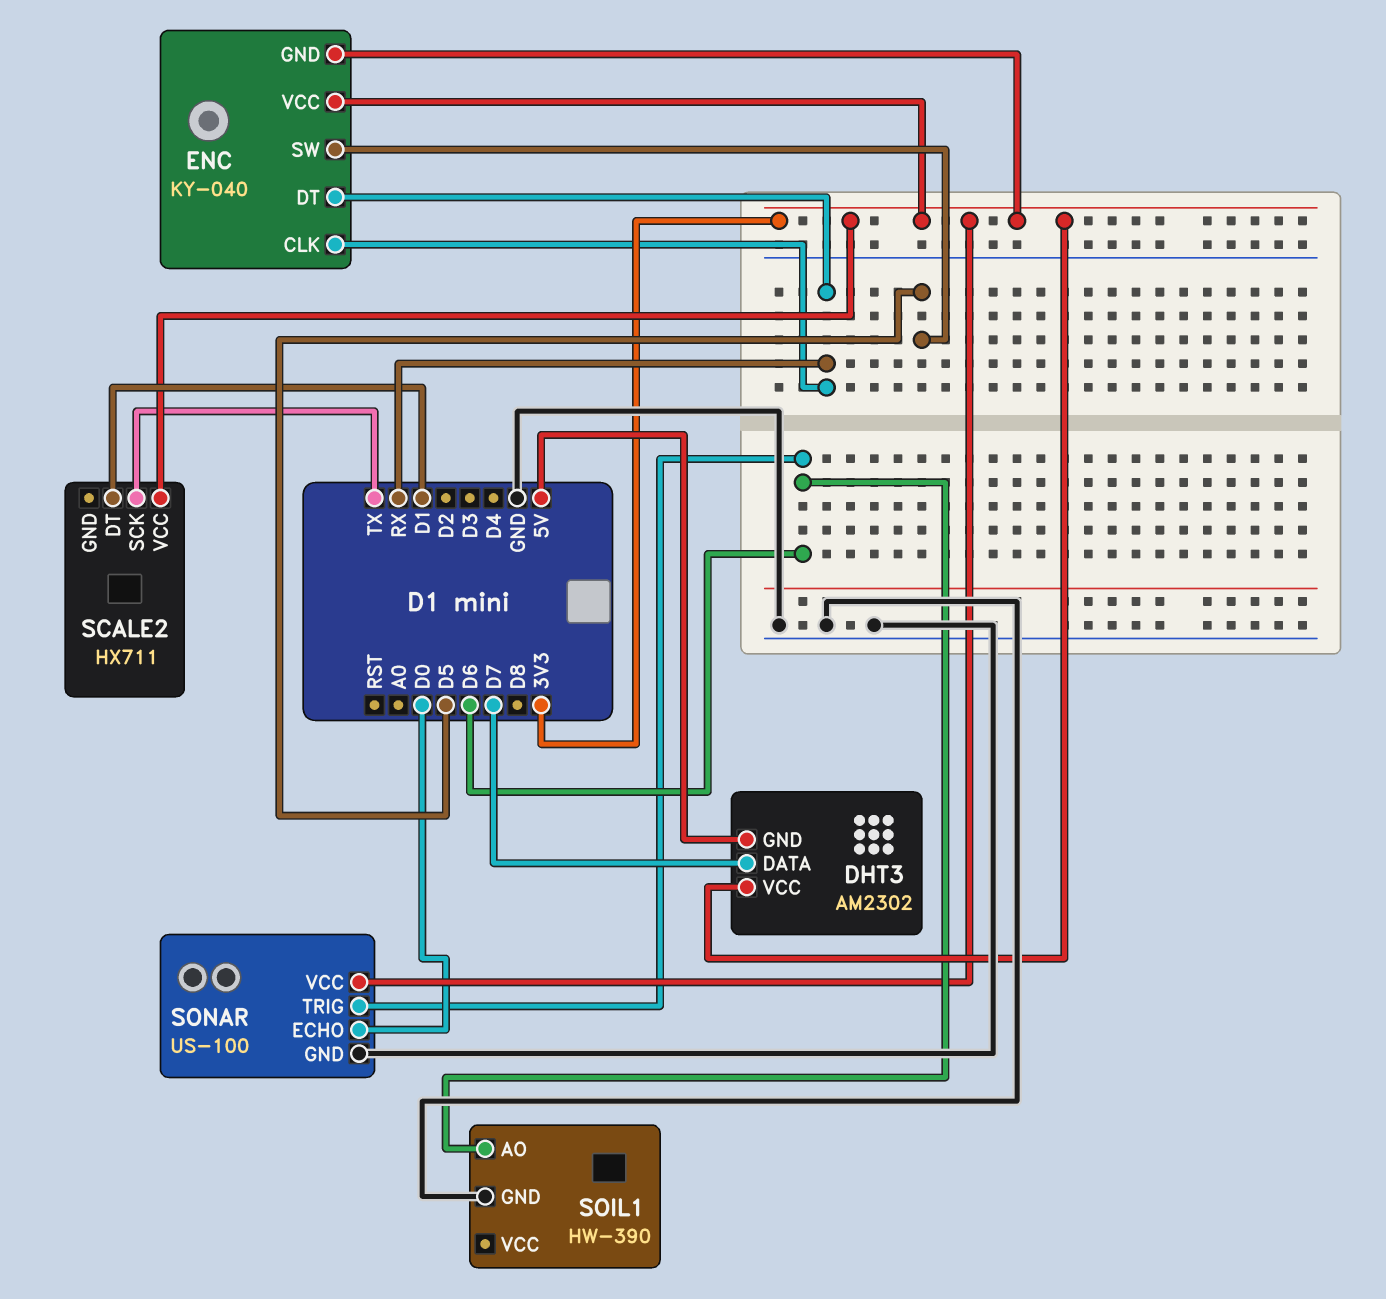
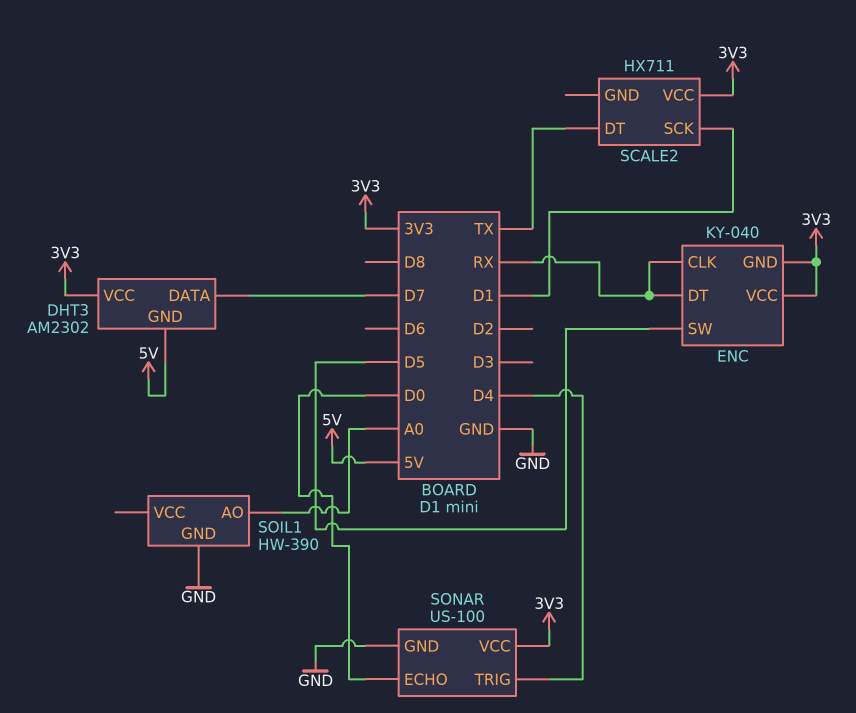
SCALE2 pin DT: D1 -> TX
SCALE2 pin SCK: TX -> D1
SOIL1 pin AO: D6 -> A0
SONAR pin TRIG: D6 -> D4

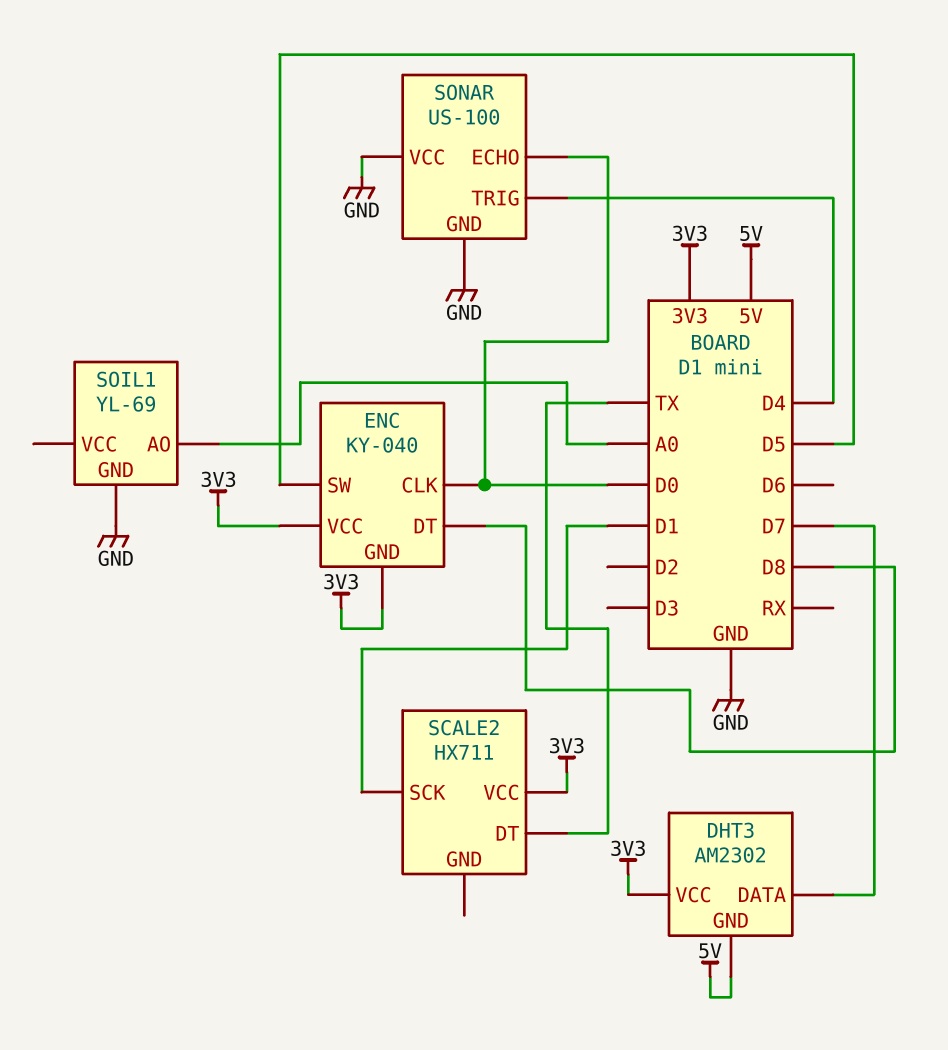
ENC pin CLK: RX -> D0
ENC pin DT: RX -> D8
SOIL1: HW-390 -> YL-69
SONAR pin VCC: 3V3 -> GND

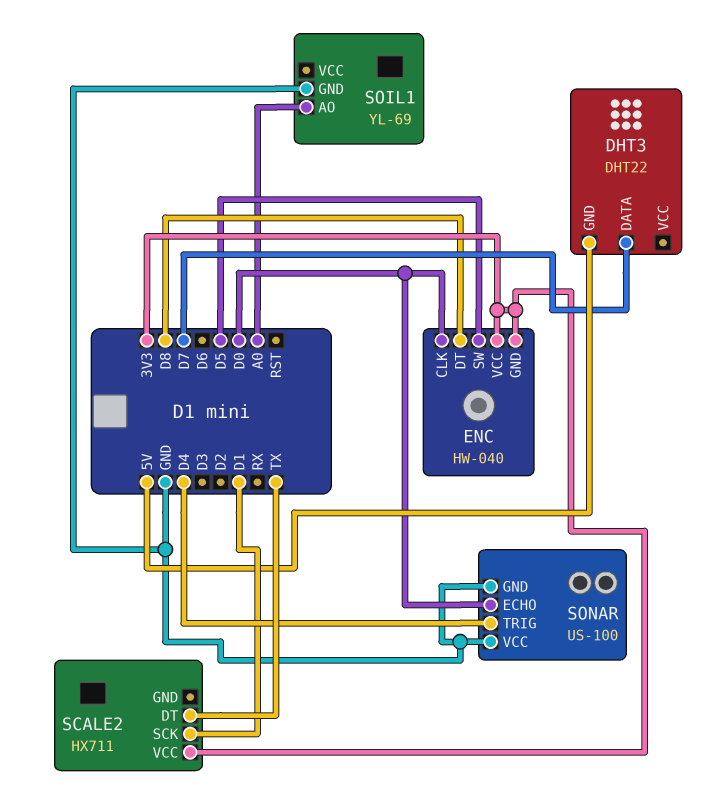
DHT3: AM2302 -> DHT22
DHT3 pin VCC: 3V3 -> none
ENC: KY-040 -> HW-040

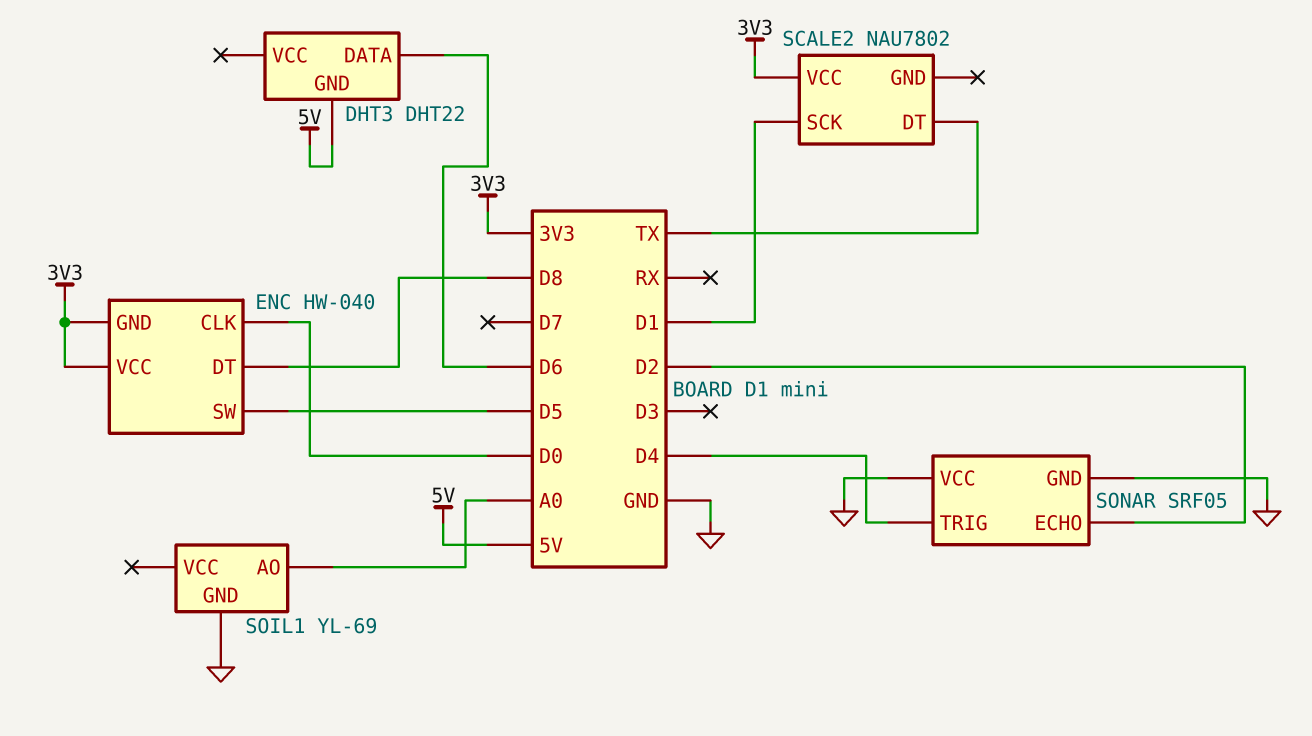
DHT3 pin DATA: D7 -> D6
SCALE2: HX711 -> NAU7802
SONAR: US-100 -> SRF05
SONAR pin ECHO: D0 -> D2

